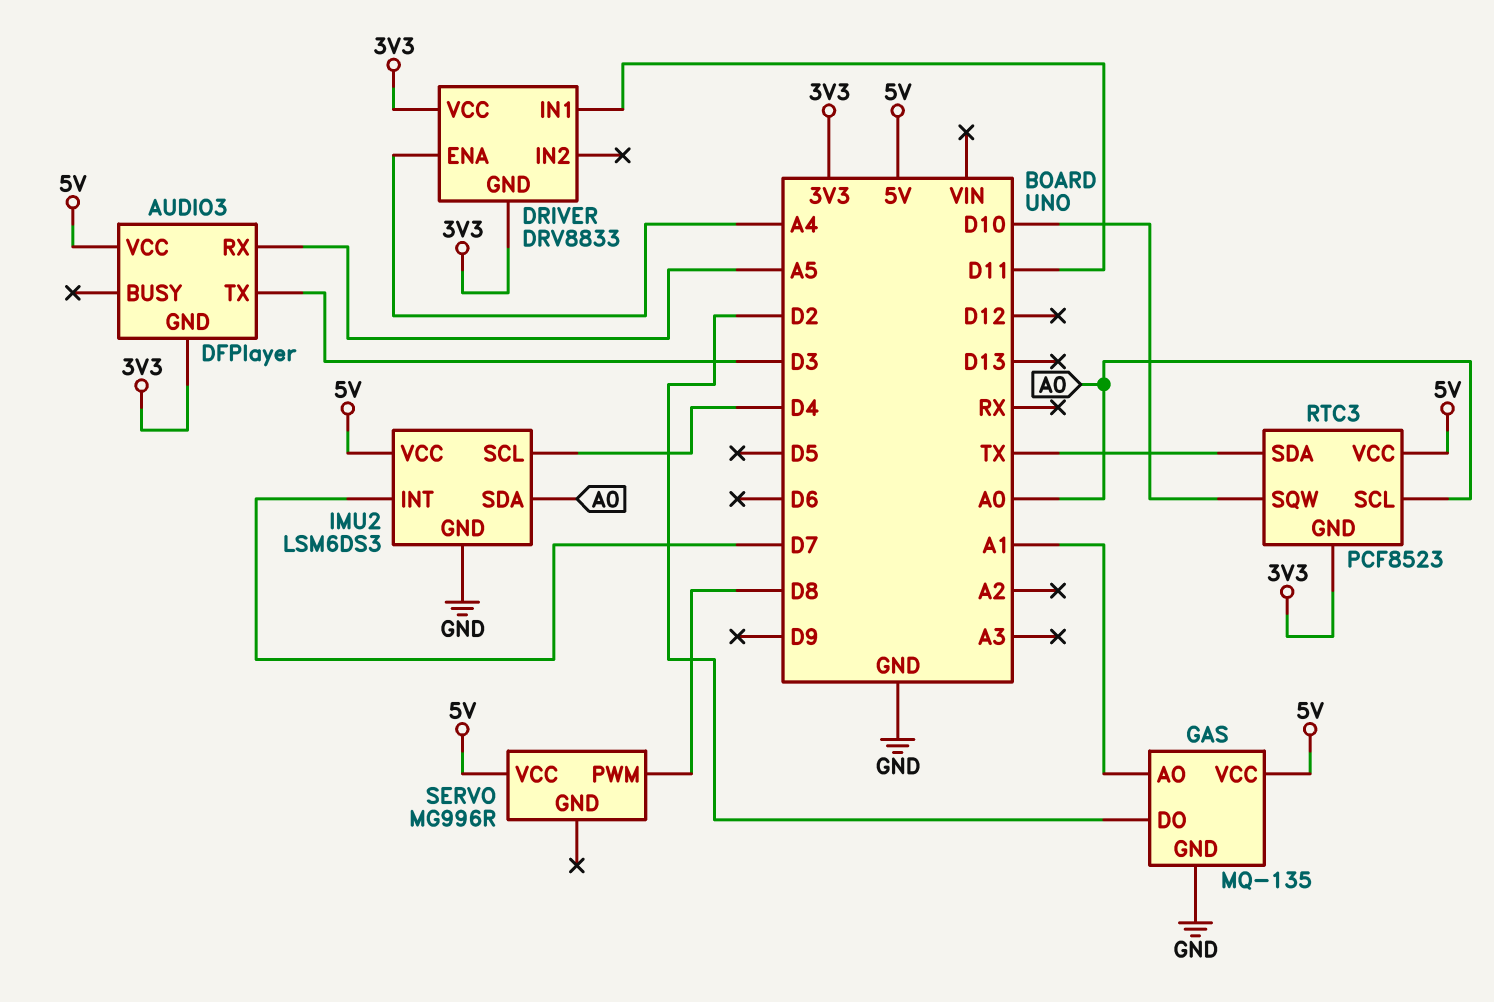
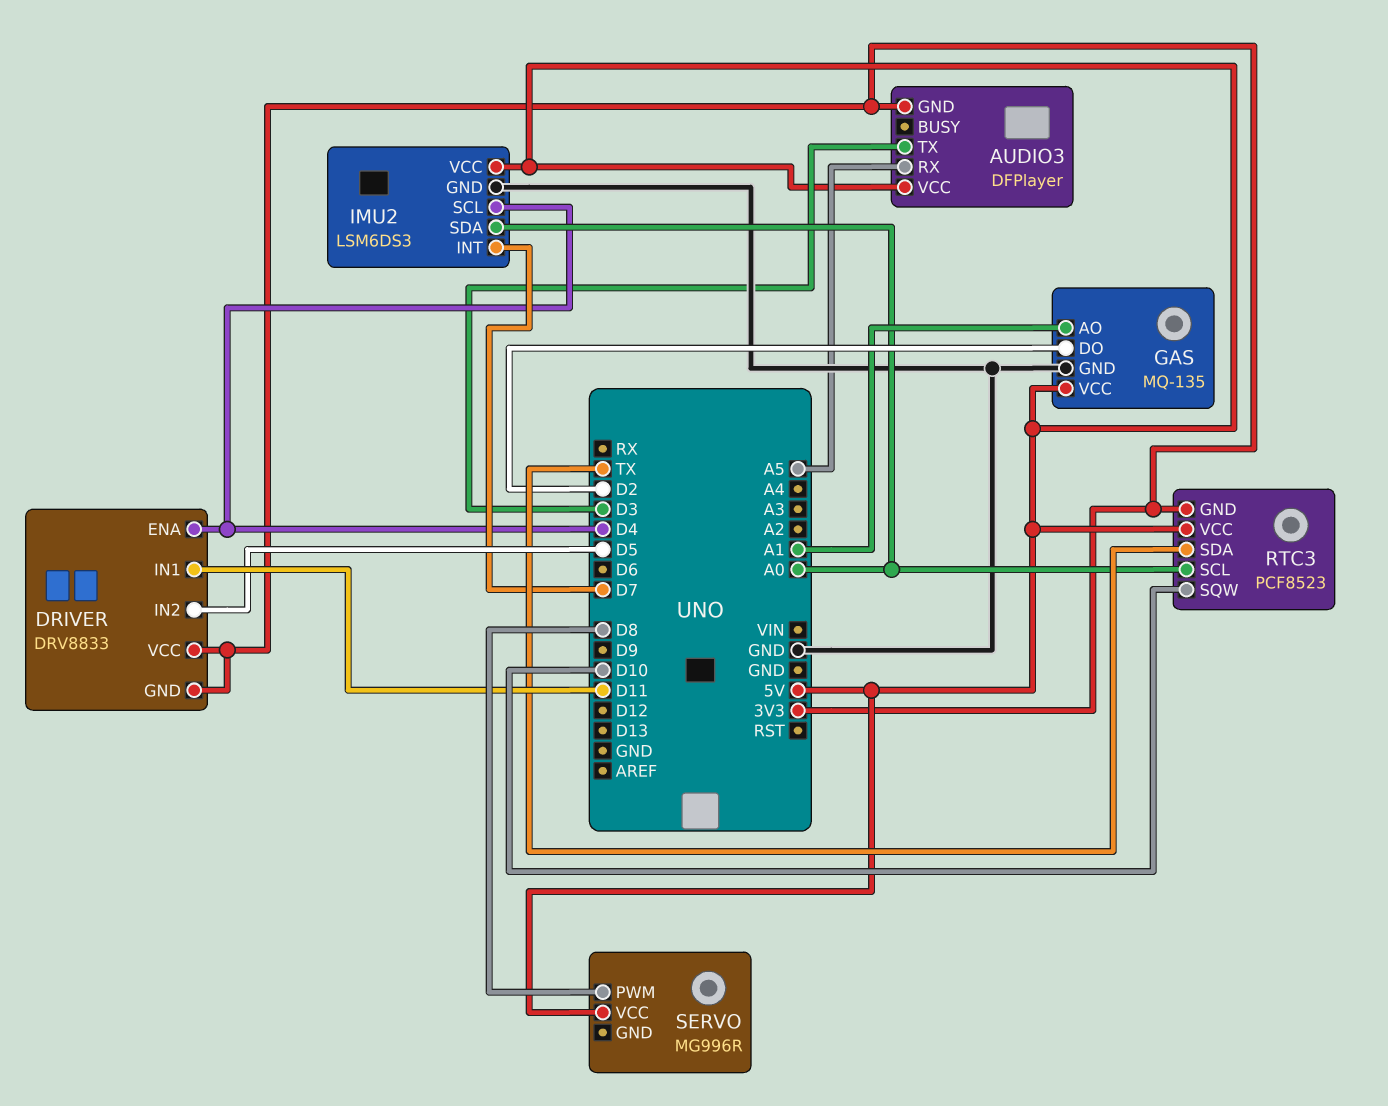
DRIVER pin ENA: A4 -> D4
DRIVER pin IN2: none -> D5

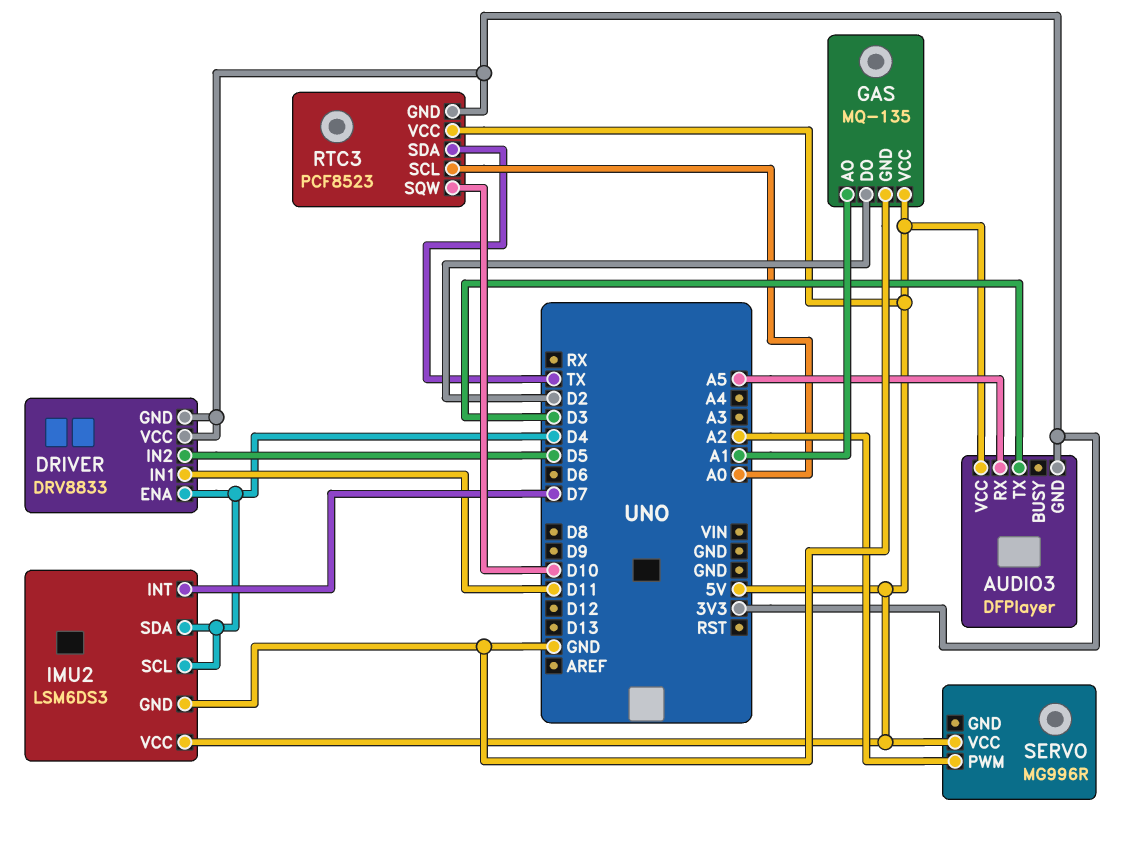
IMU2 pin SDA: A0 -> D4
SERVO pin PWM: D8 -> A2

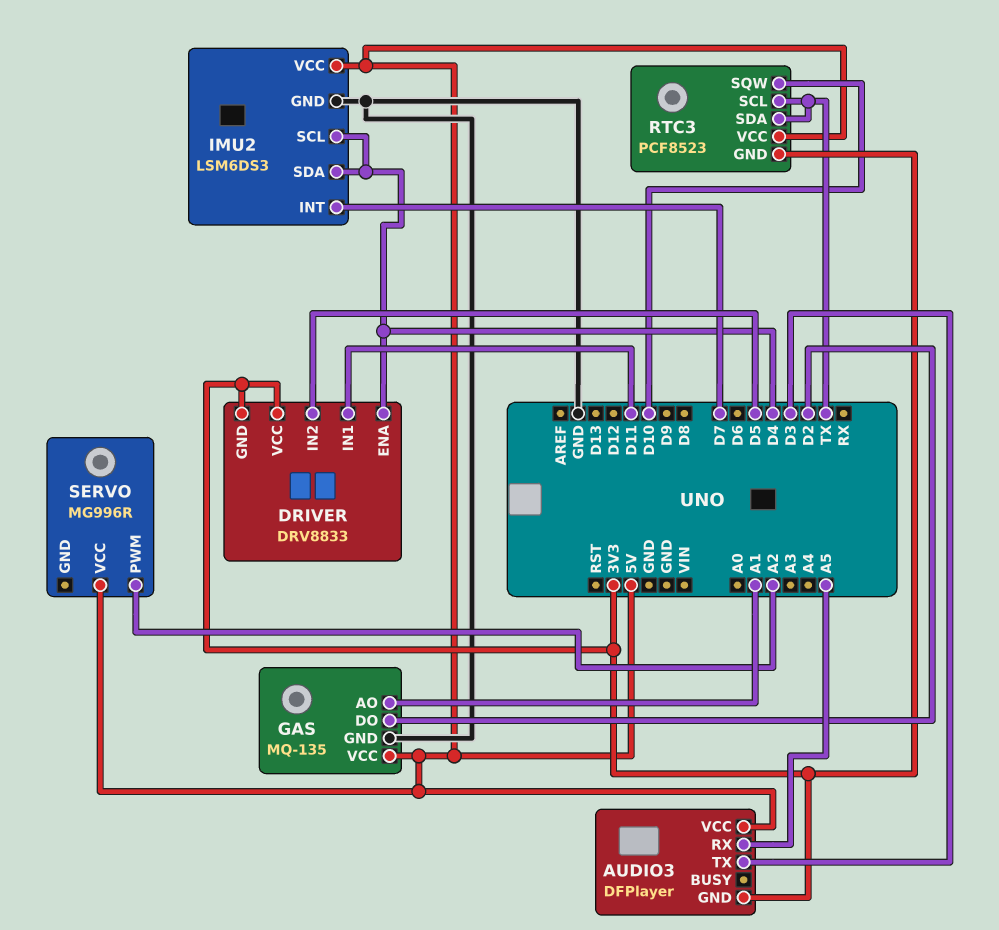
RTC3 pin SCL: A0 -> TX

